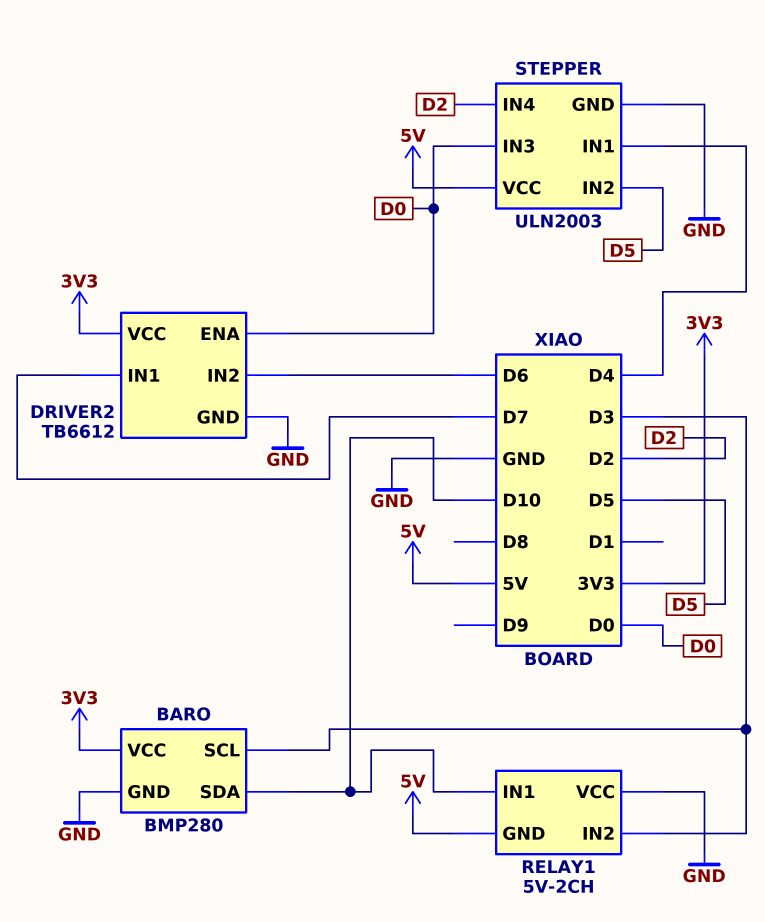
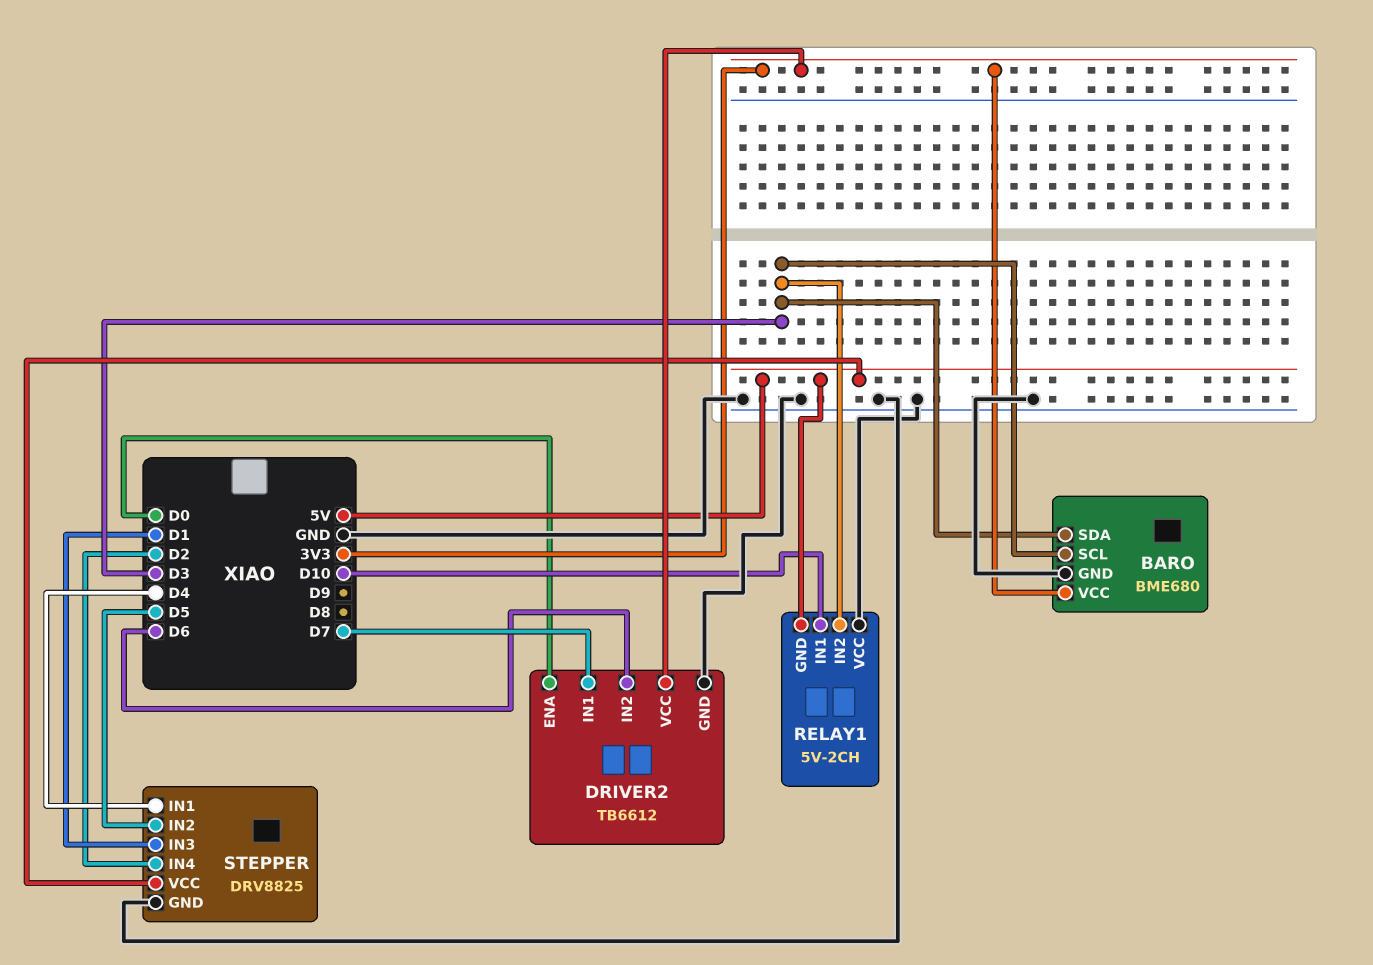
BARO: BMP280 -> BME680
BARO pin SDA: D10 -> D3
STEPPER: ULN2003 -> DRV8825
STEPPER pin IN3: D0 -> D1

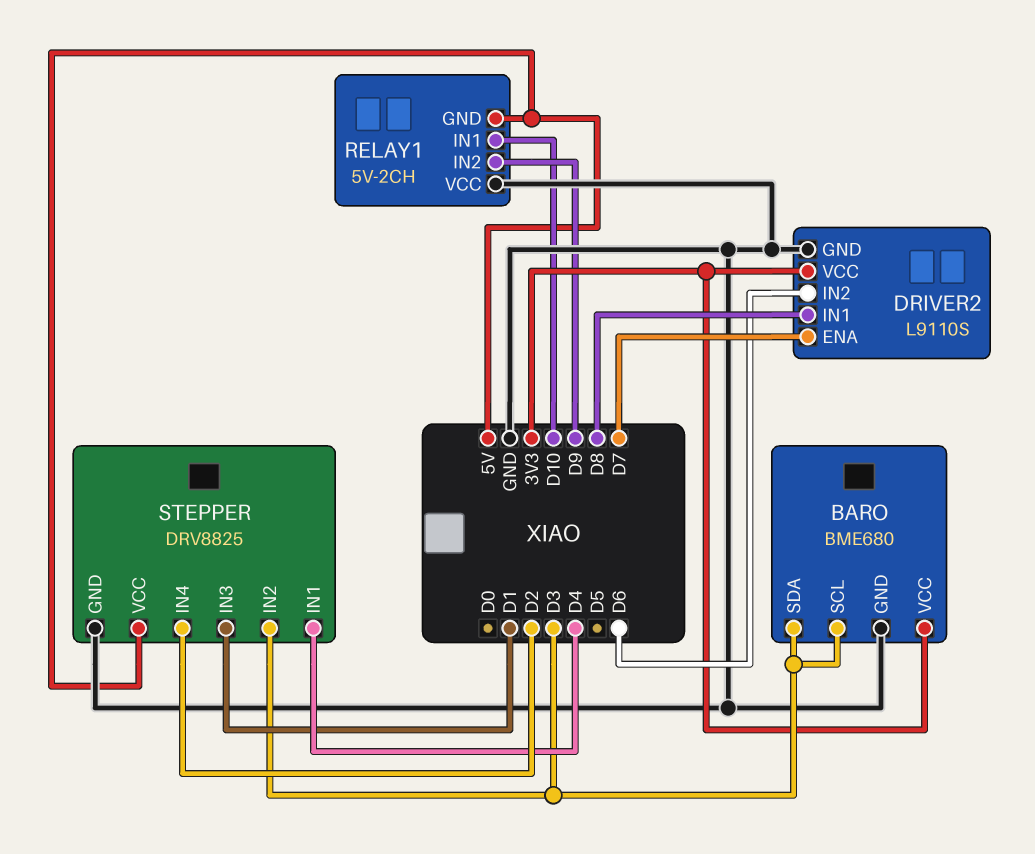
DRIVER2: TB6612 -> L9110S
DRIVER2 pin ENA: D0 -> D7
DRIVER2 pin IN1: D7 -> D8
RELAY1 pin IN2: D3 -> D9
STEPPER pin IN2: D5 -> D3

